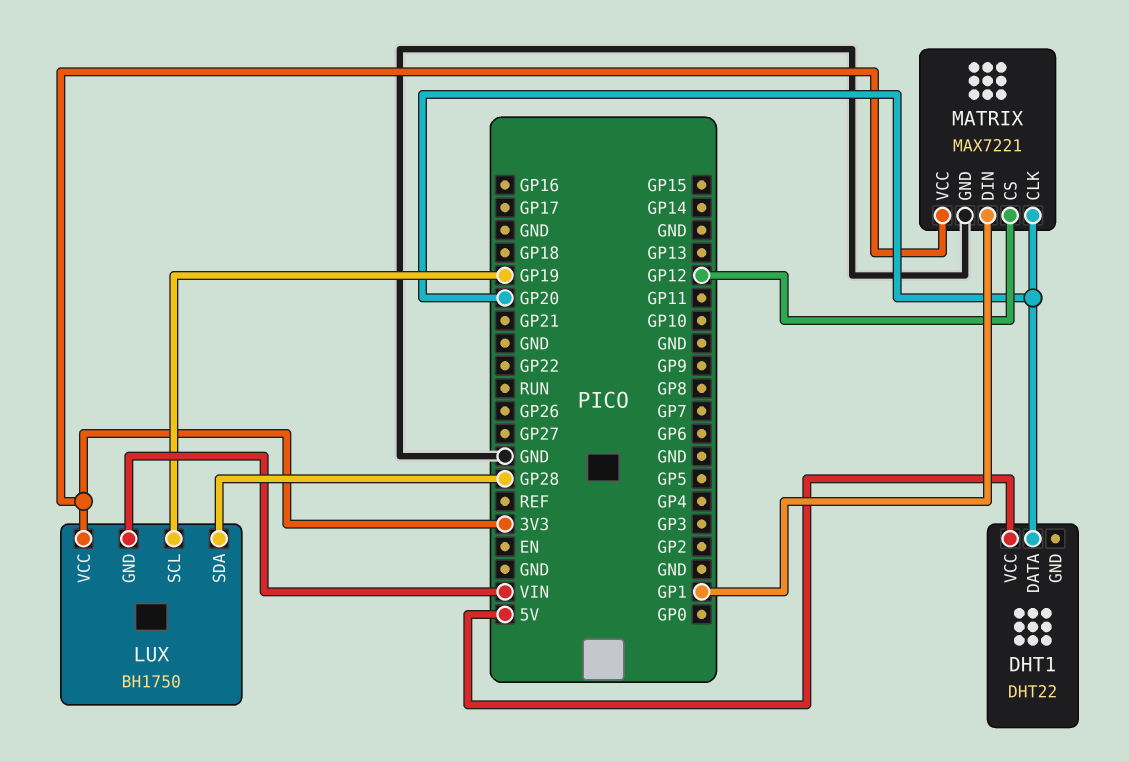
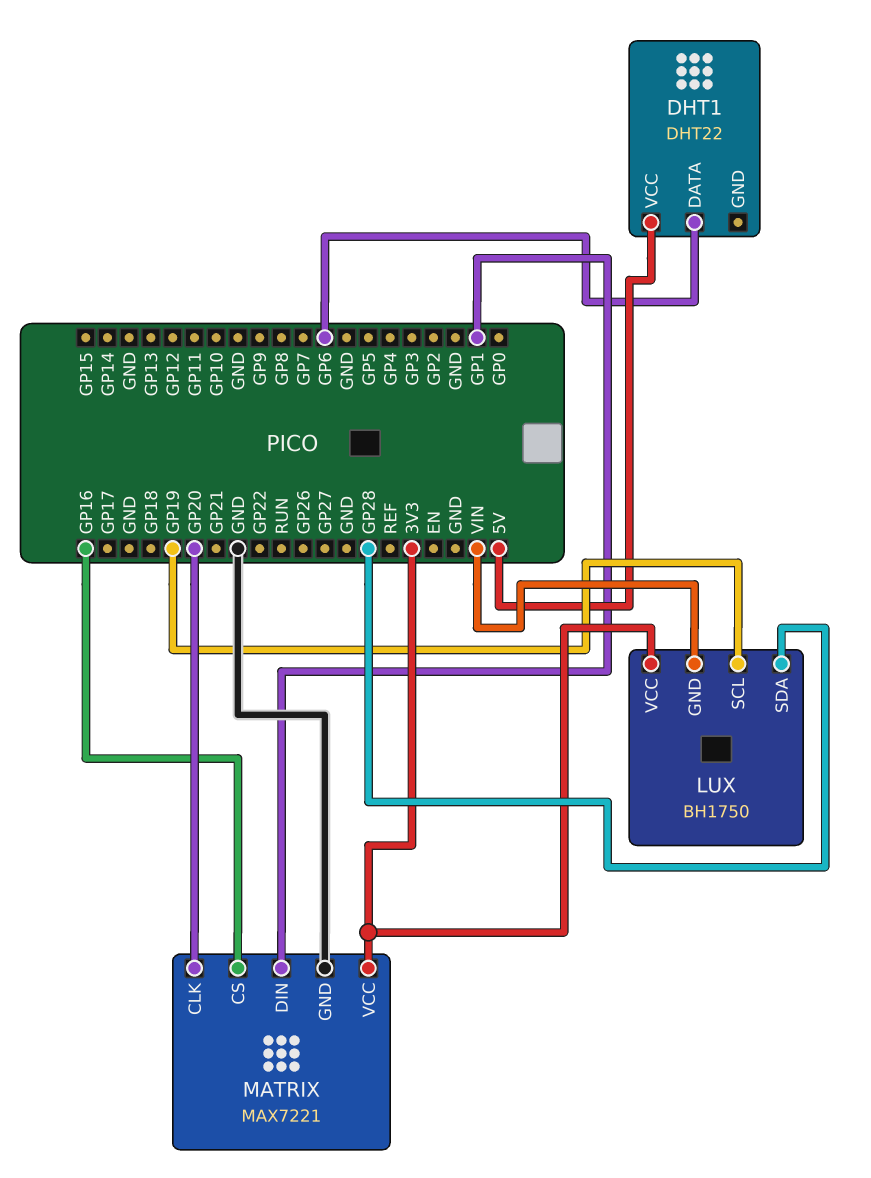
DHT1 pin DATA: GP20 -> GP6
MATRIX pin CS: GP12 -> GP16

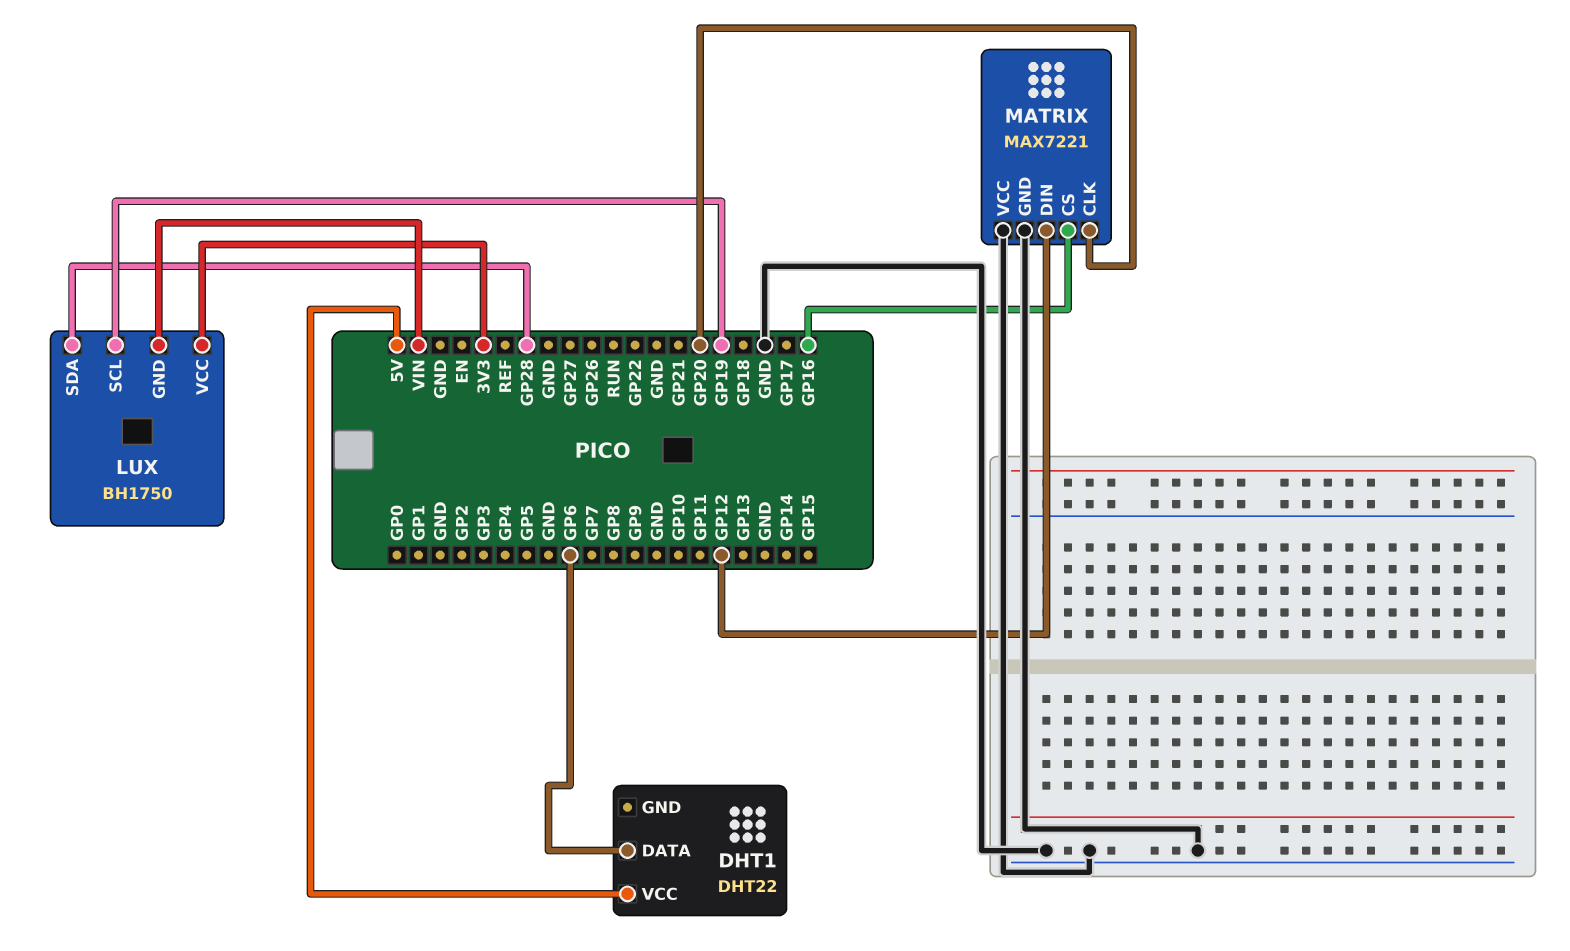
MATRIX pin DIN: GP1 -> GP12
MATRIX pin VCC: 3V3 -> GND

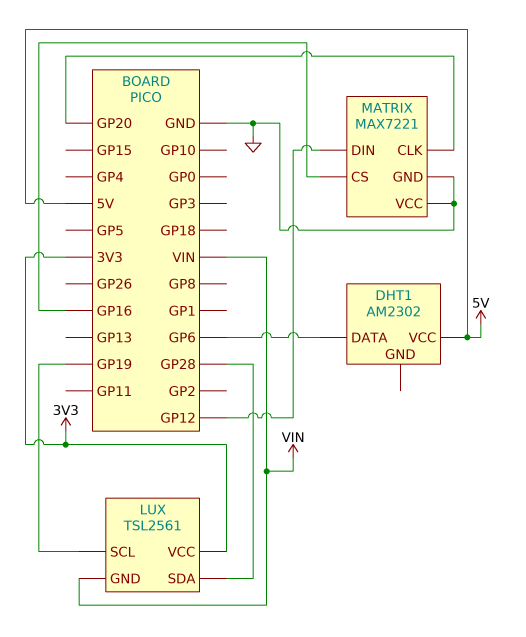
DHT1: DHT22 -> AM2302
LUX: BH1750 -> TSL2561

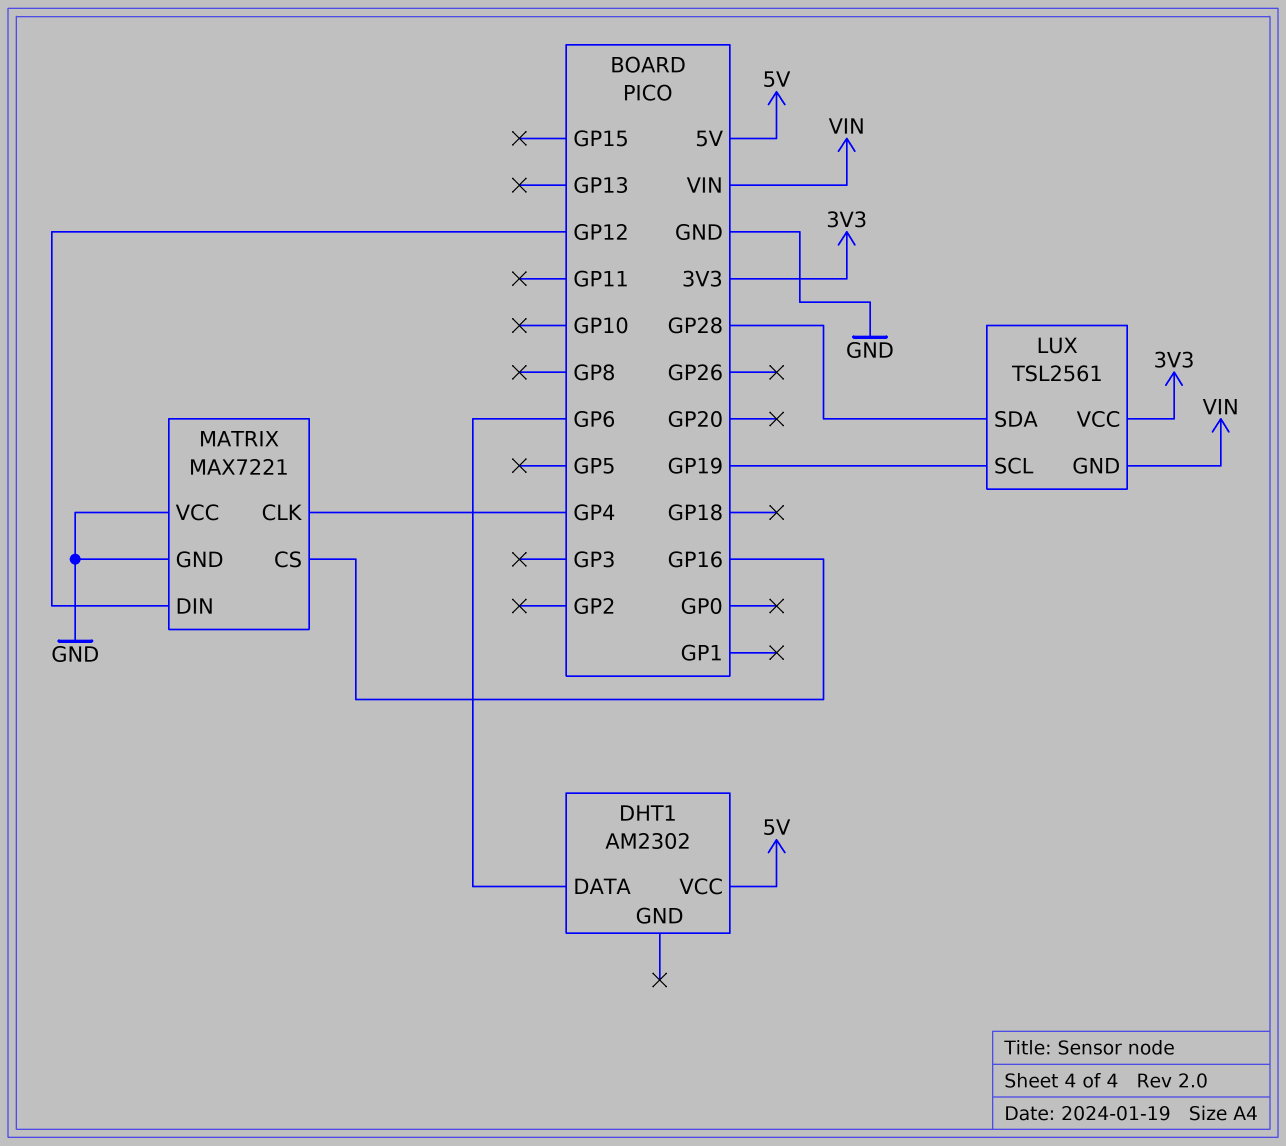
MATRIX pin CLK: GP20 -> GP4

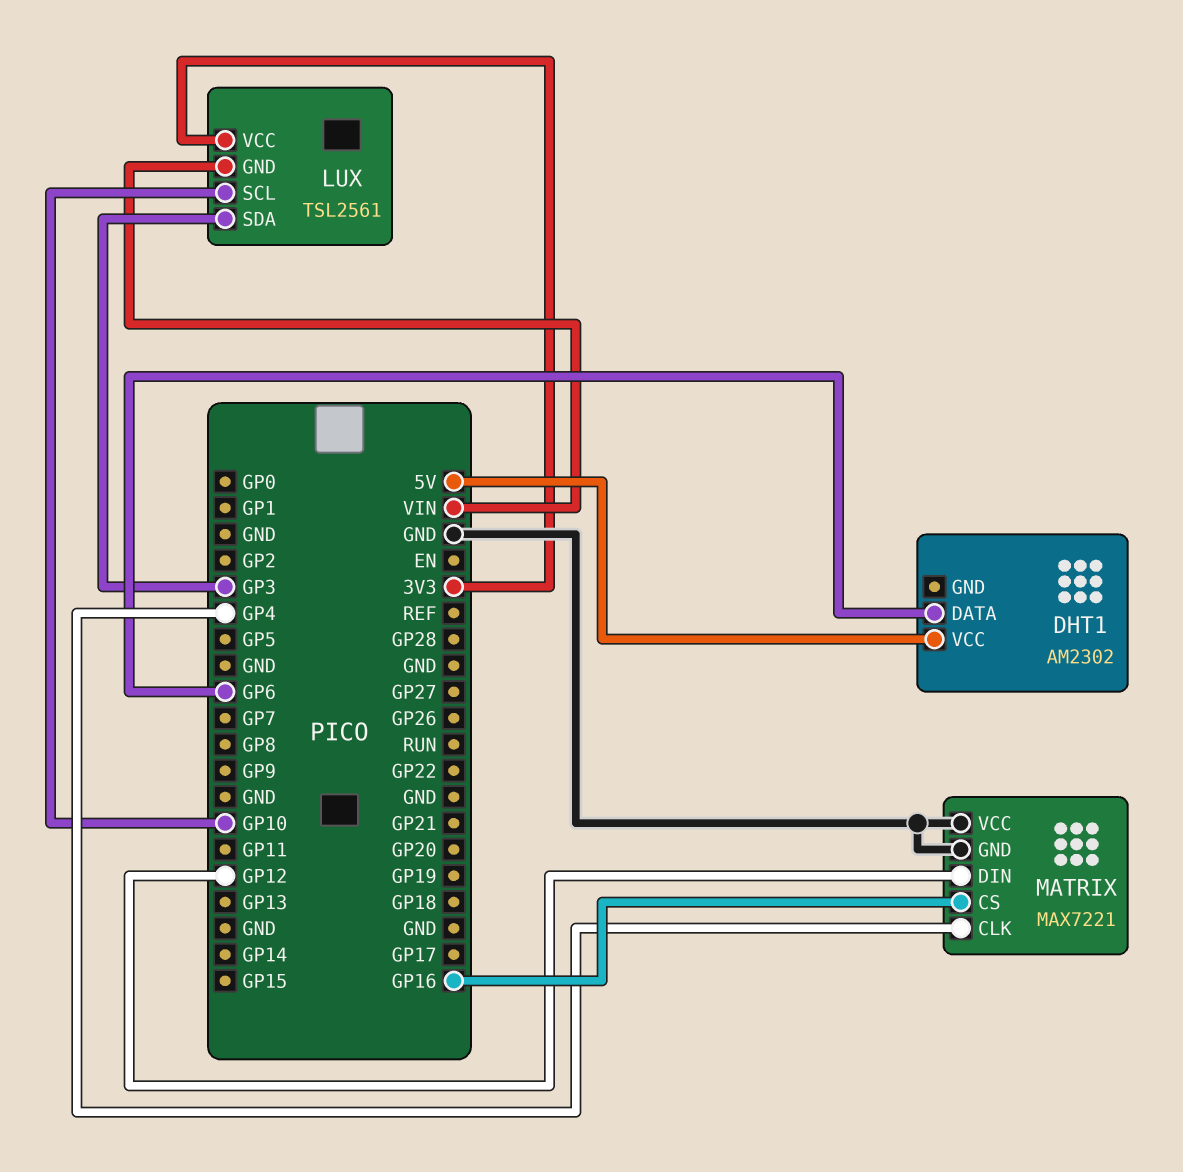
LUX pin SCL: GP19 -> GP10
LUX pin SDA: GP28 -> GP3

